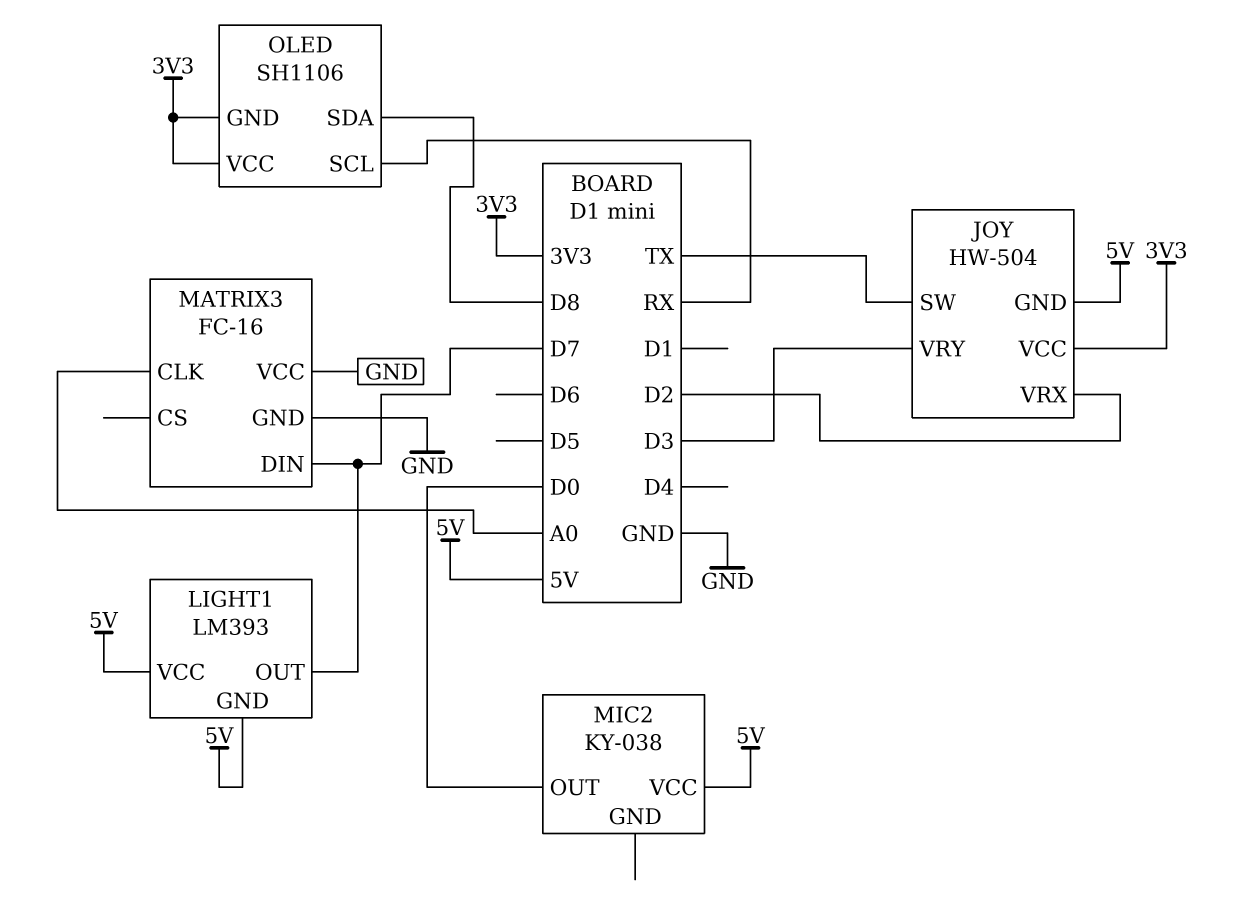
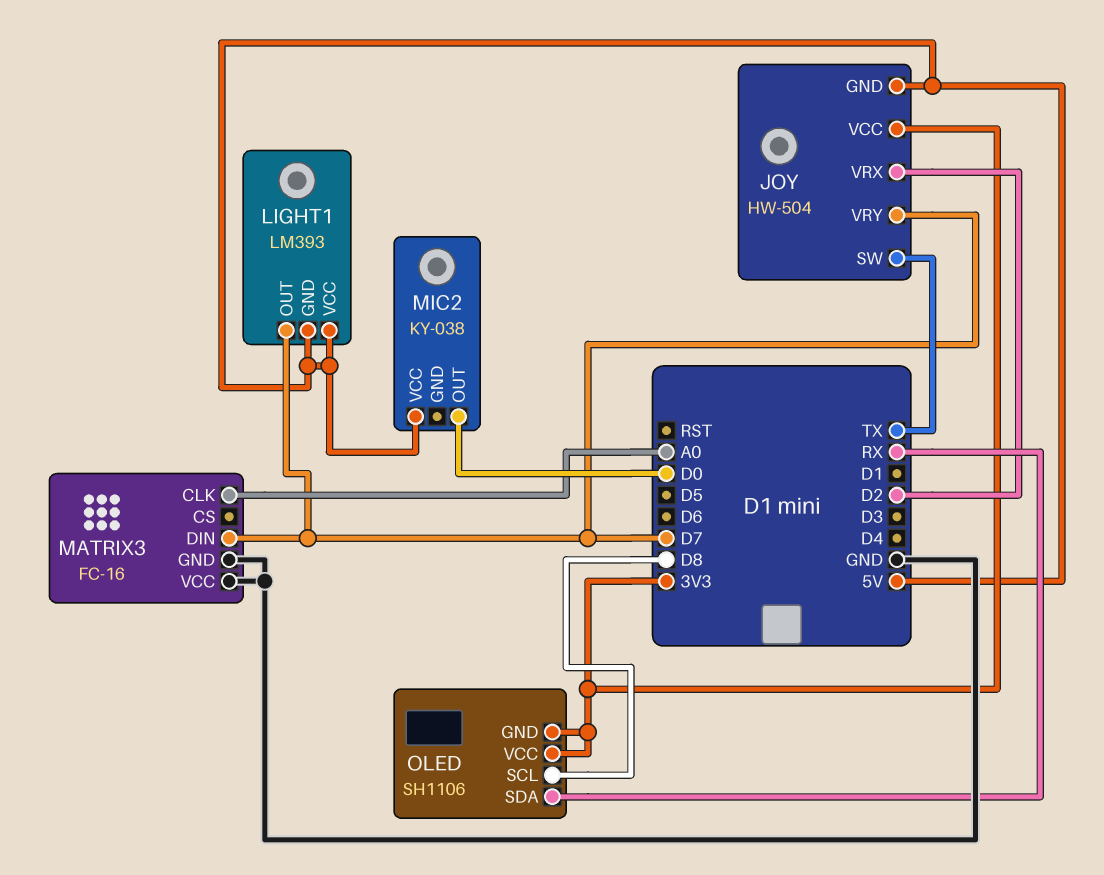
JOY pin VRY: D3 -> D7
OLED pin SCL: RX -> D8
OLED pin SDA: D8 -> RX

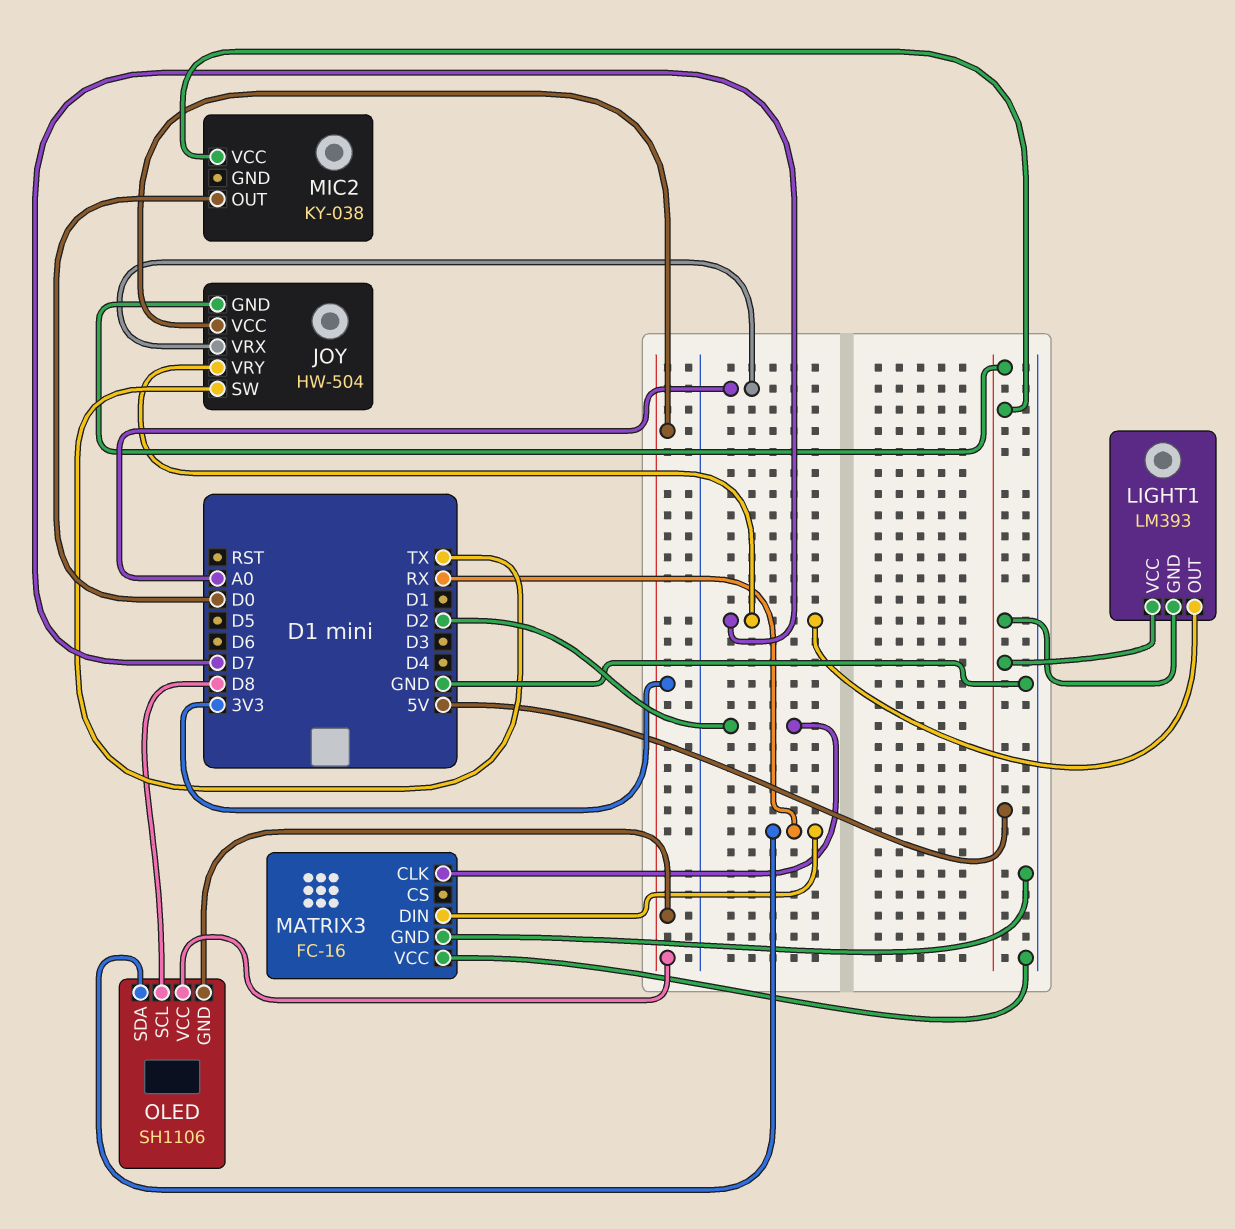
JOY pin VRX: D2 -> A0
MATRIX3 pin CLK: A0 -> D2
MATRIX3 pin DIN: D7 -> RX

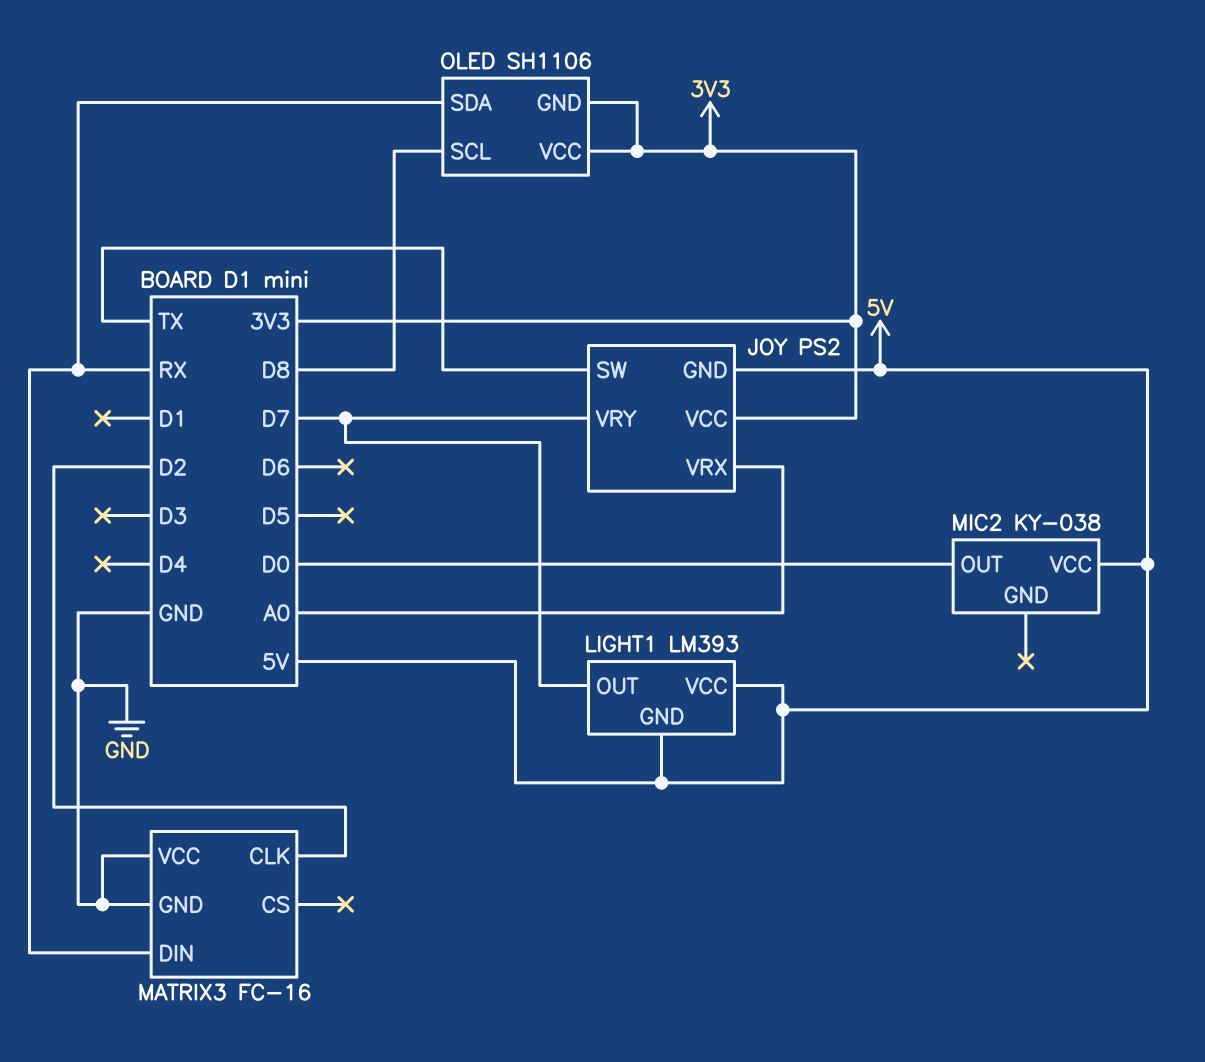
JOY: HW-504 -> PS2

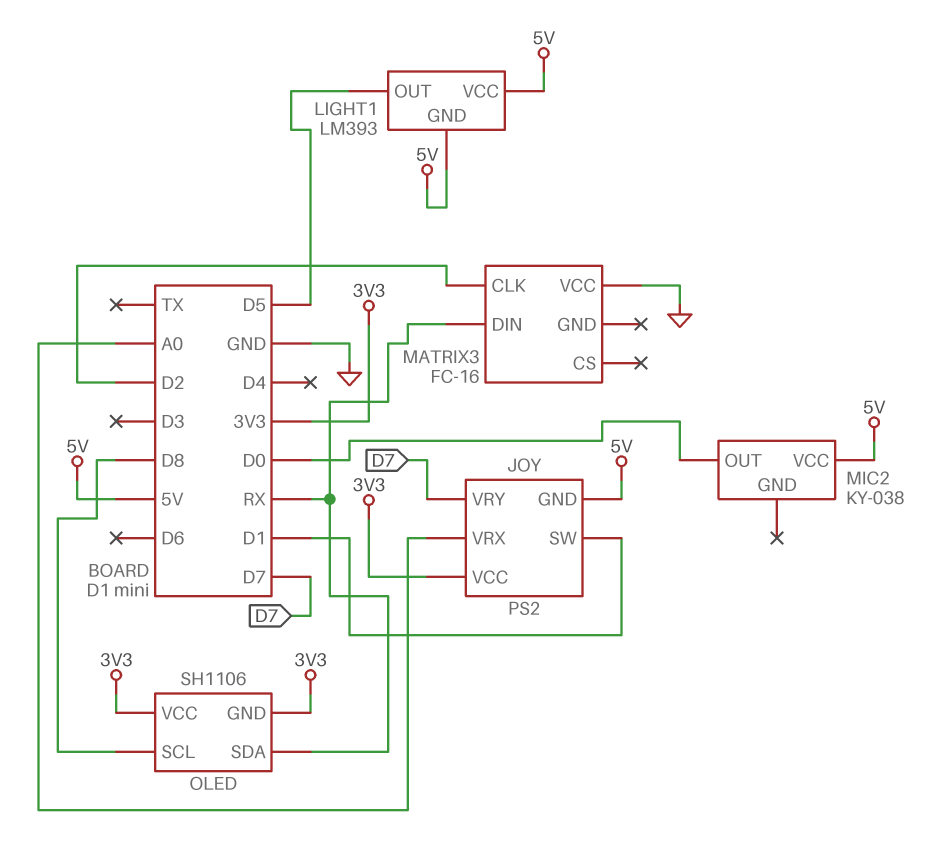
JOY pin SW: TX -> D1
LIGHT1 pin OUT: D7 -> D5
MATRIX3 pin GND: GND -> none

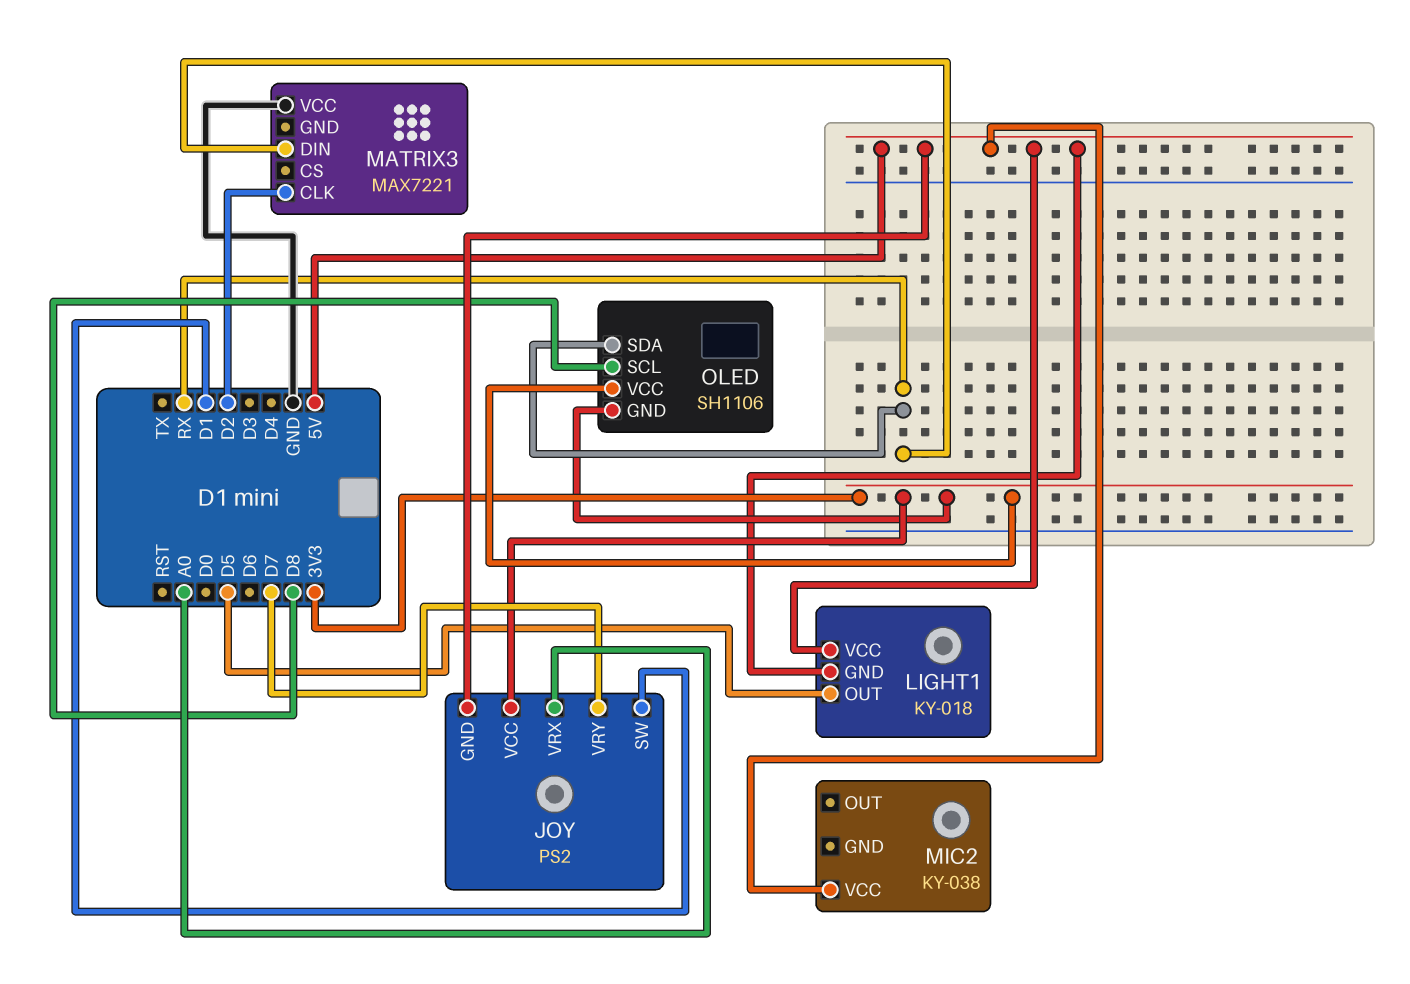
LIGHT1: LM393 -> KY-018
MATRIX3: FC-16 -> MAX7221
MIC2 pin OUT: D0 -> none

